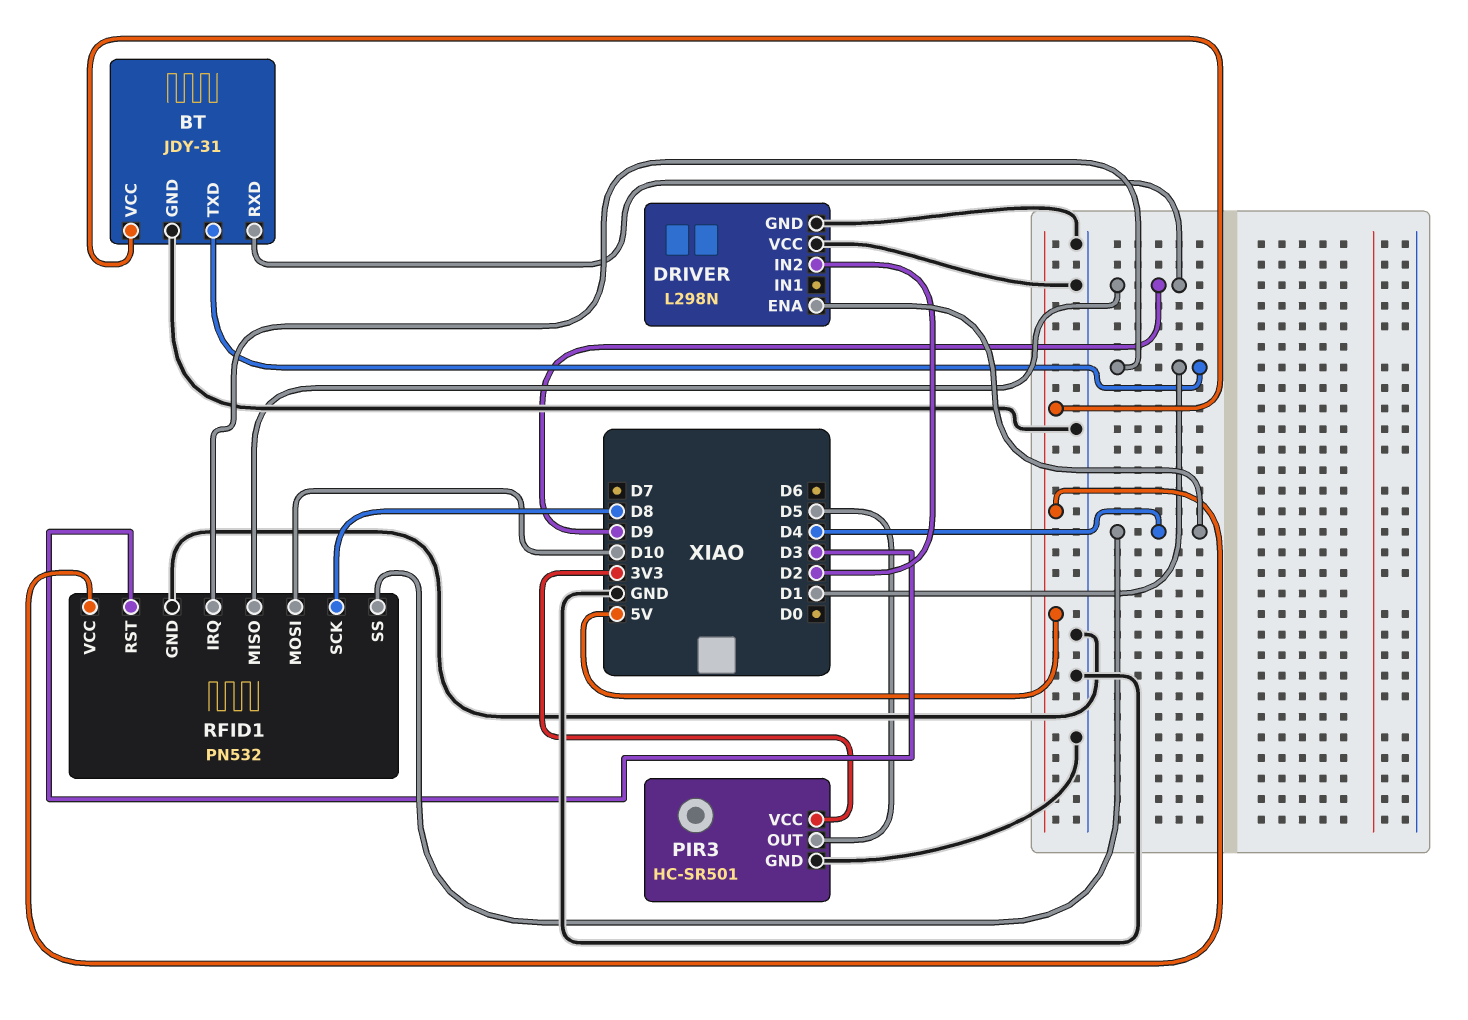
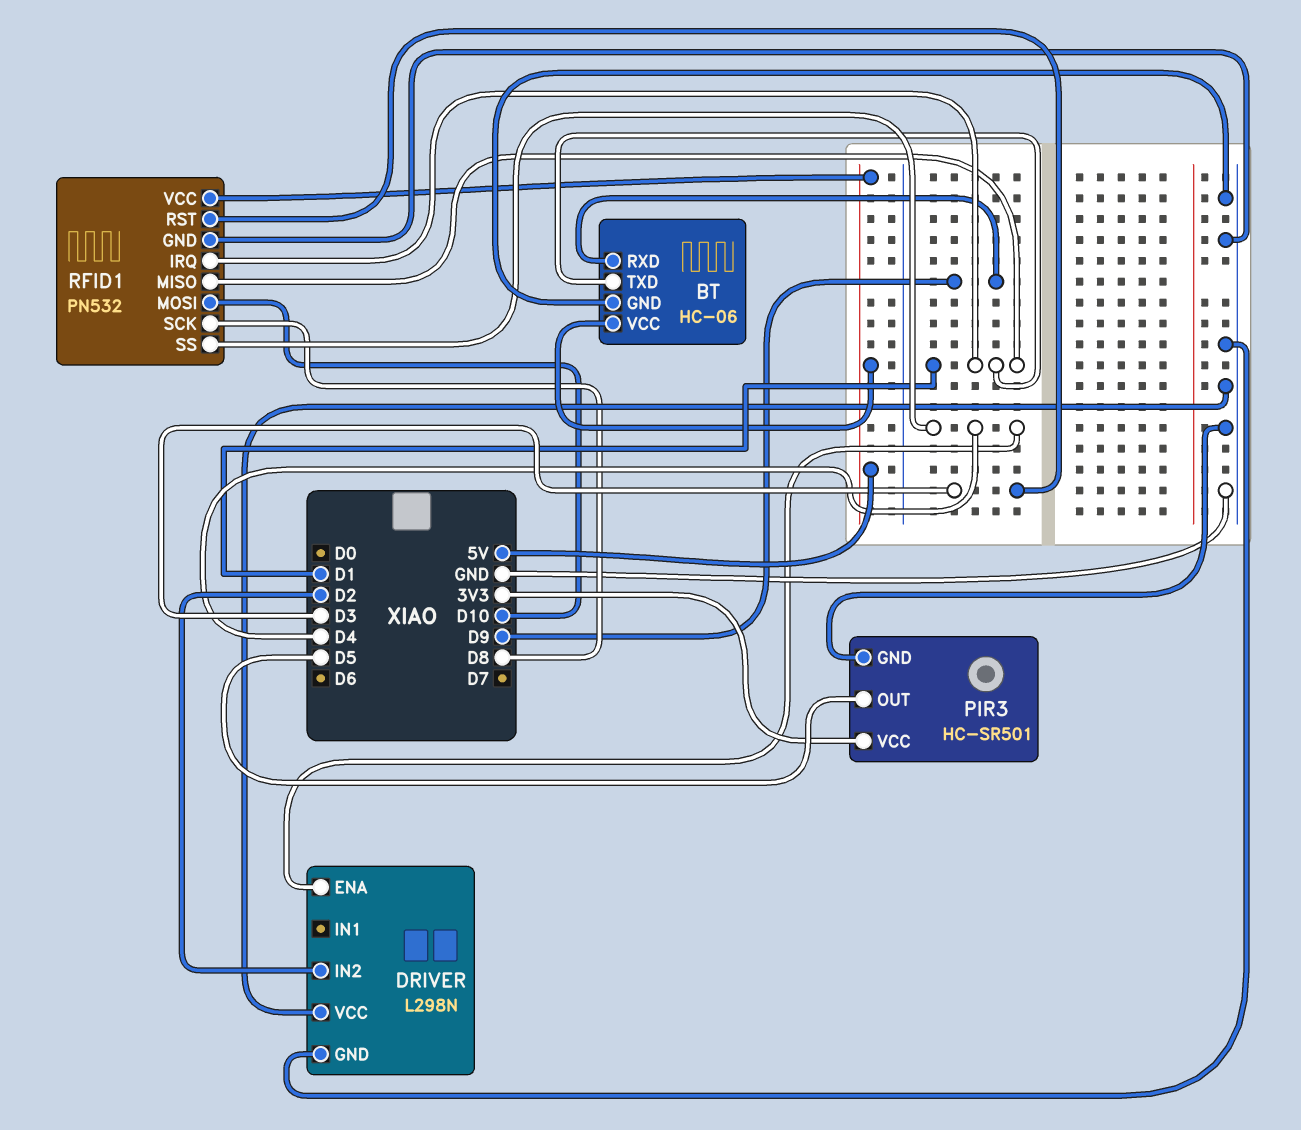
BT: JDY-31 -> HC-06
RFID1 pin MISO: D9 -> D1

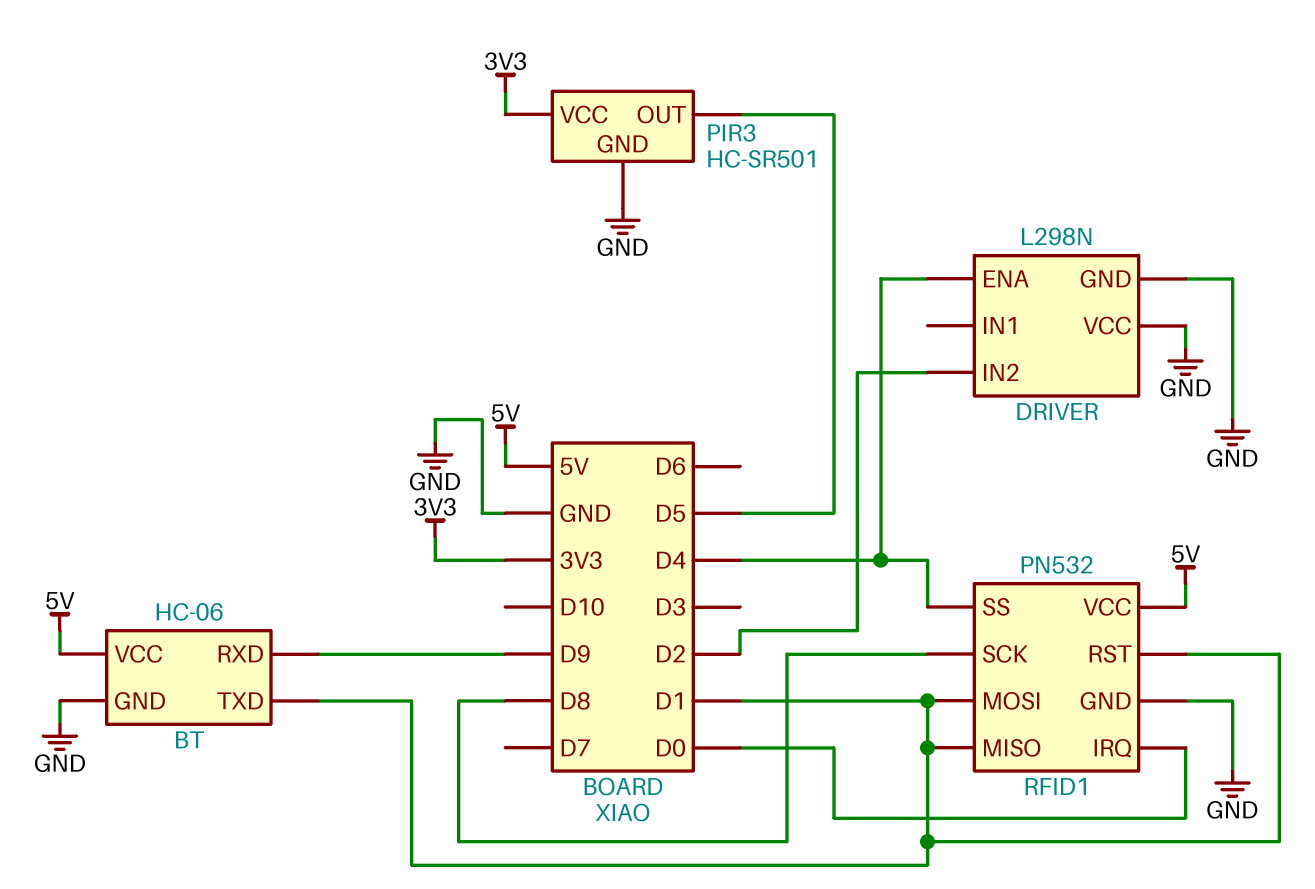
RFID1 pin IRQ: D1 -> D0
RFID1 pin MOSI: D10 -> D1
RFID1 pin RST: D3 -> D1

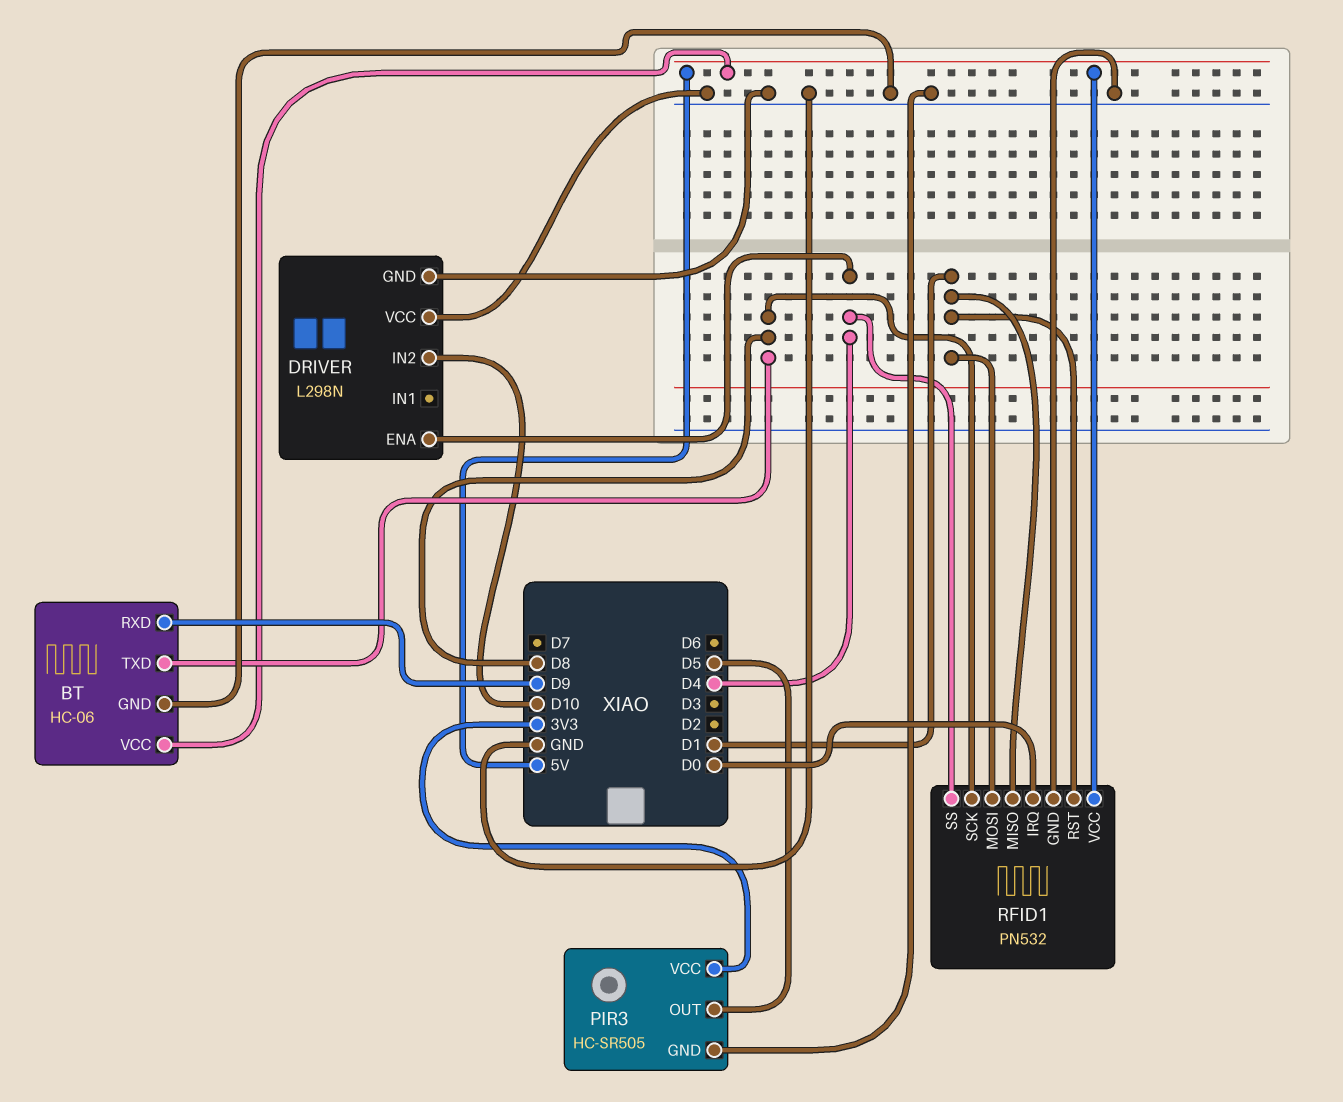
BT pin TXD: D1 -> D8
DRIVER pin IN2: D2 -> D10
PIR3: HC-SR501 -> HC-SR505

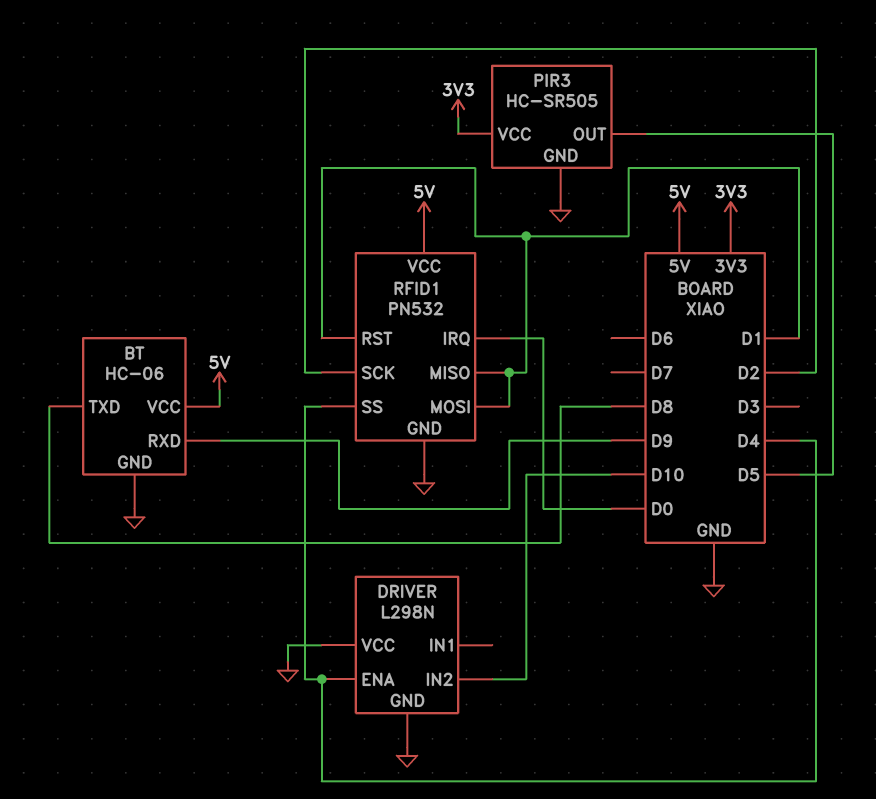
RFID1 pin SCK: D8 -> D2

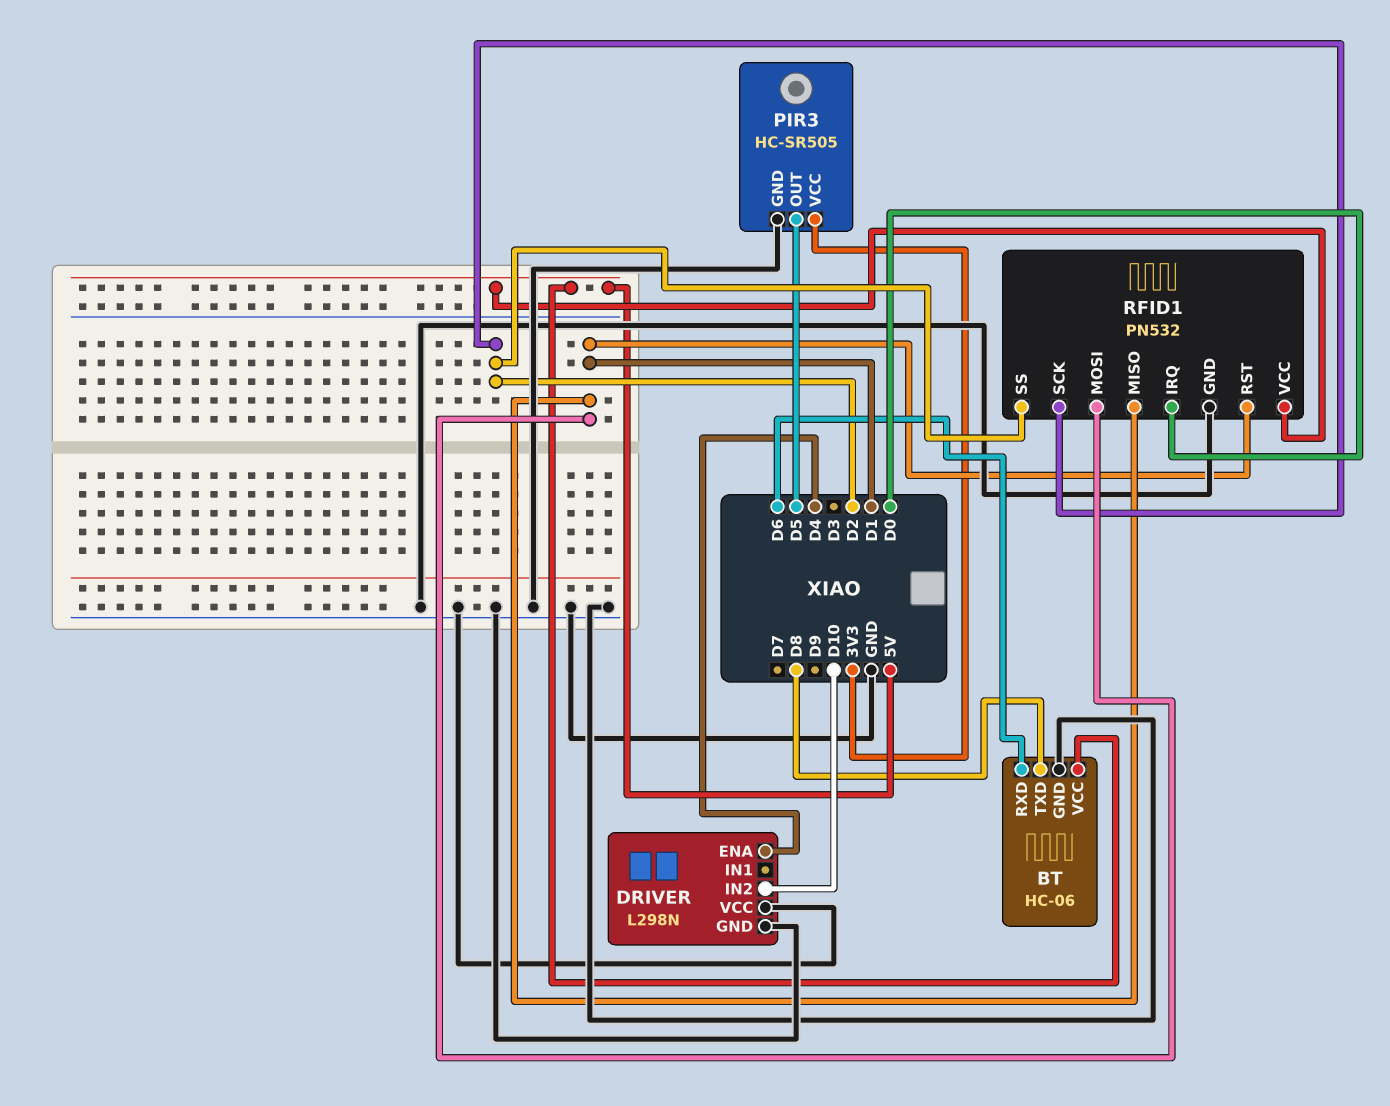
BT pin RXD: D9 -> D6
RFID1 pin SS: D4 -> D2

